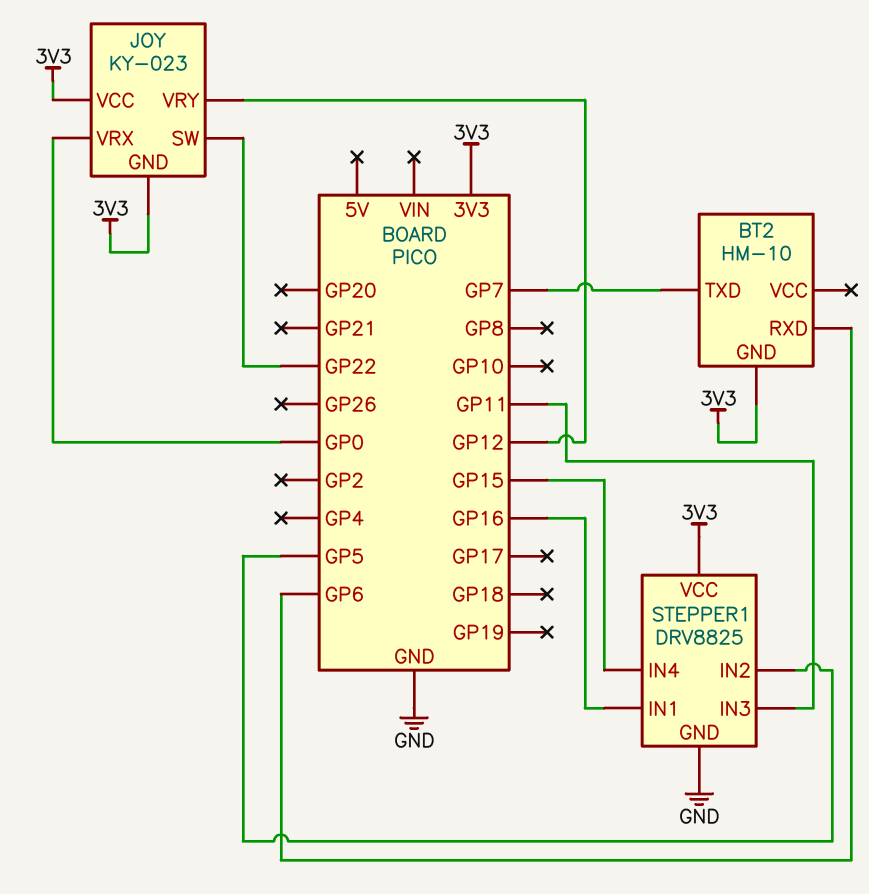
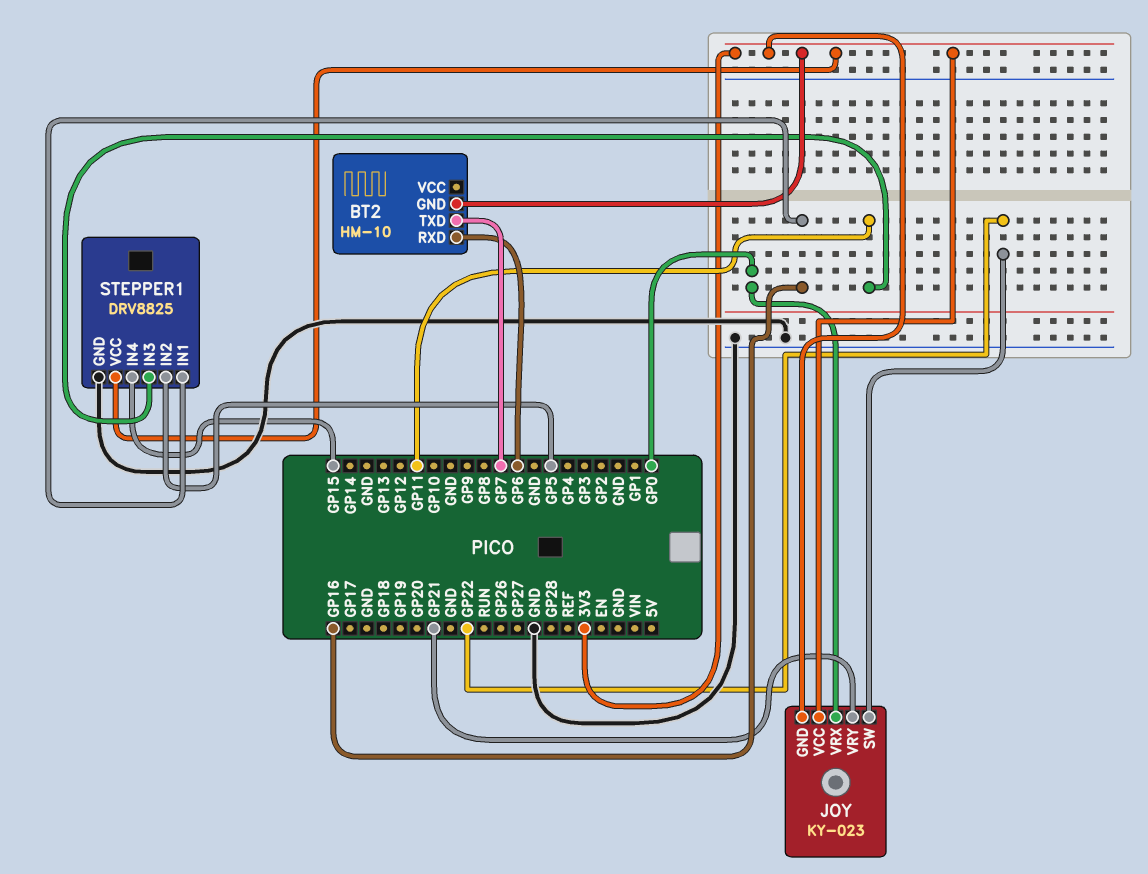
JOY pin VRY: GP12 -> GP21

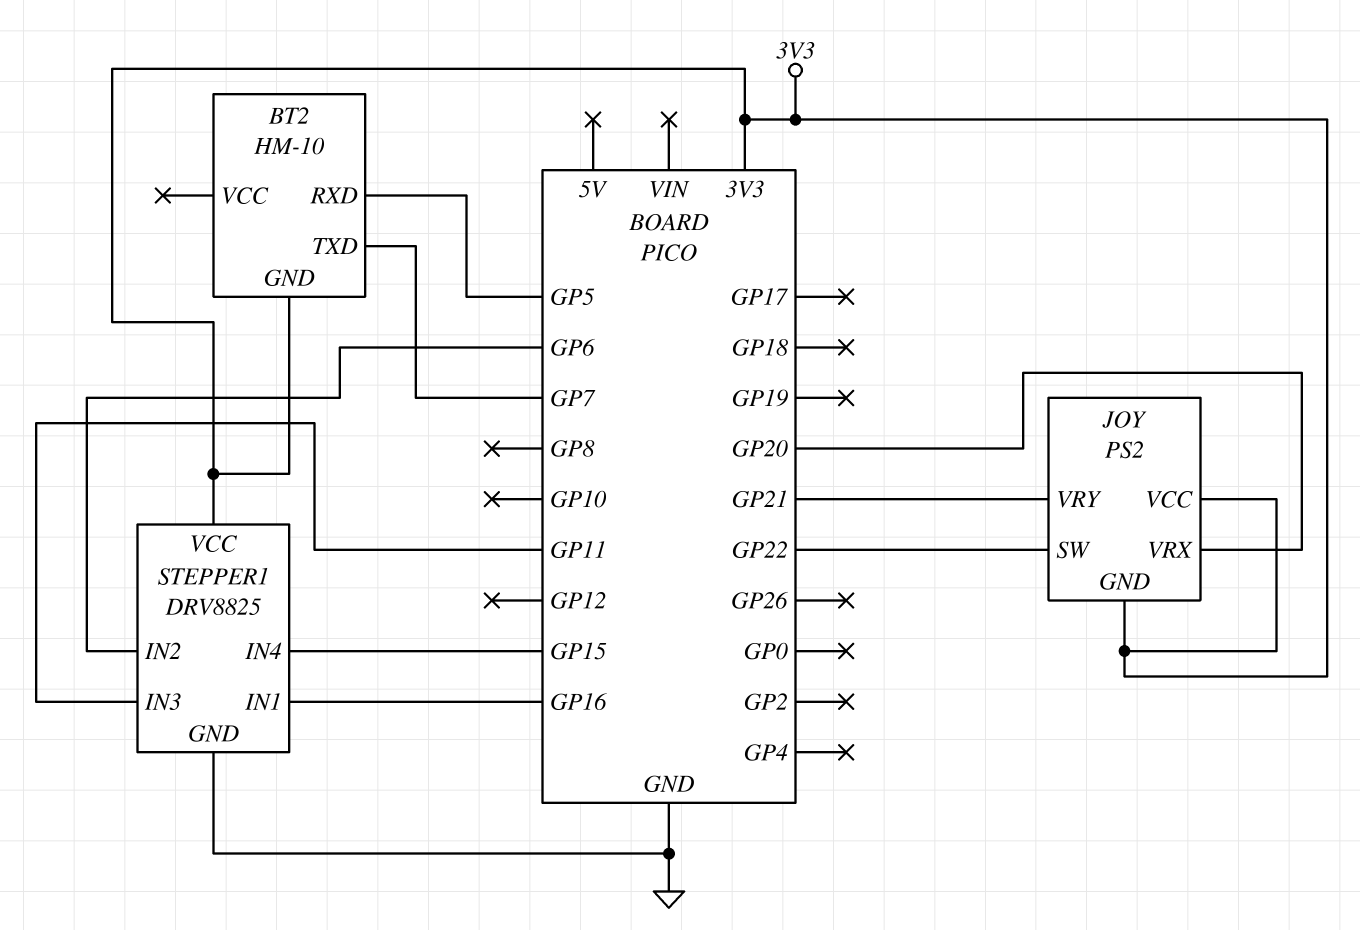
BT2 pin RXD: GP6 -> GP5
JOY: KY-023 -> PS2
JOY pin VRX: GP0 -> GP20
STEPPER1 pin IN2: GP5 -> GP6

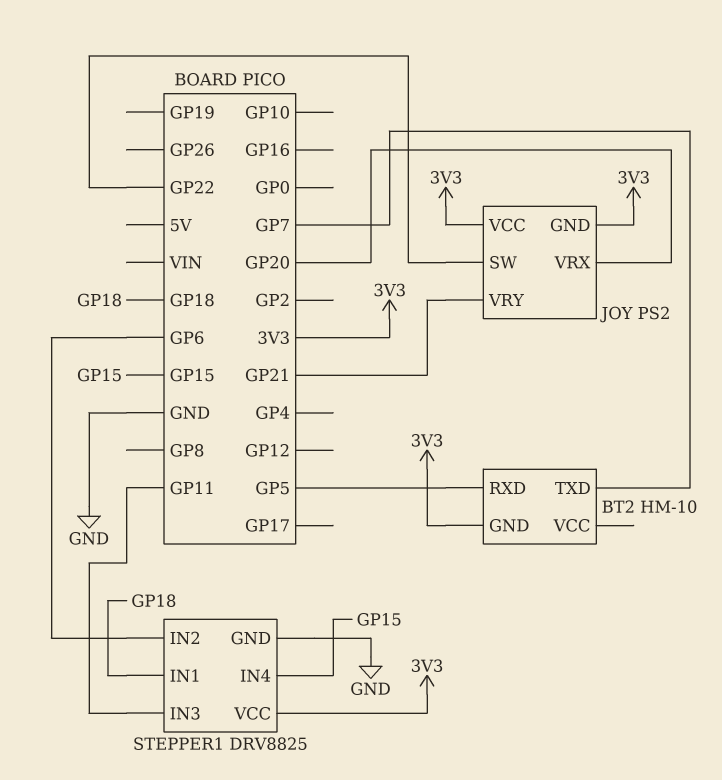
STEPPER1 pin IN1: GP16 -> GP18

